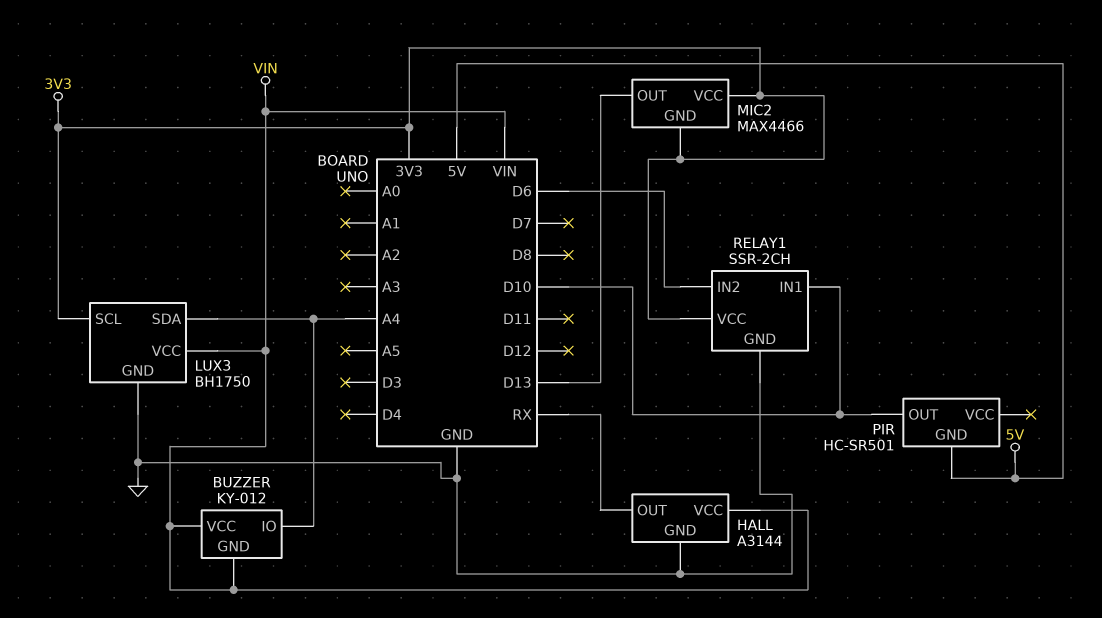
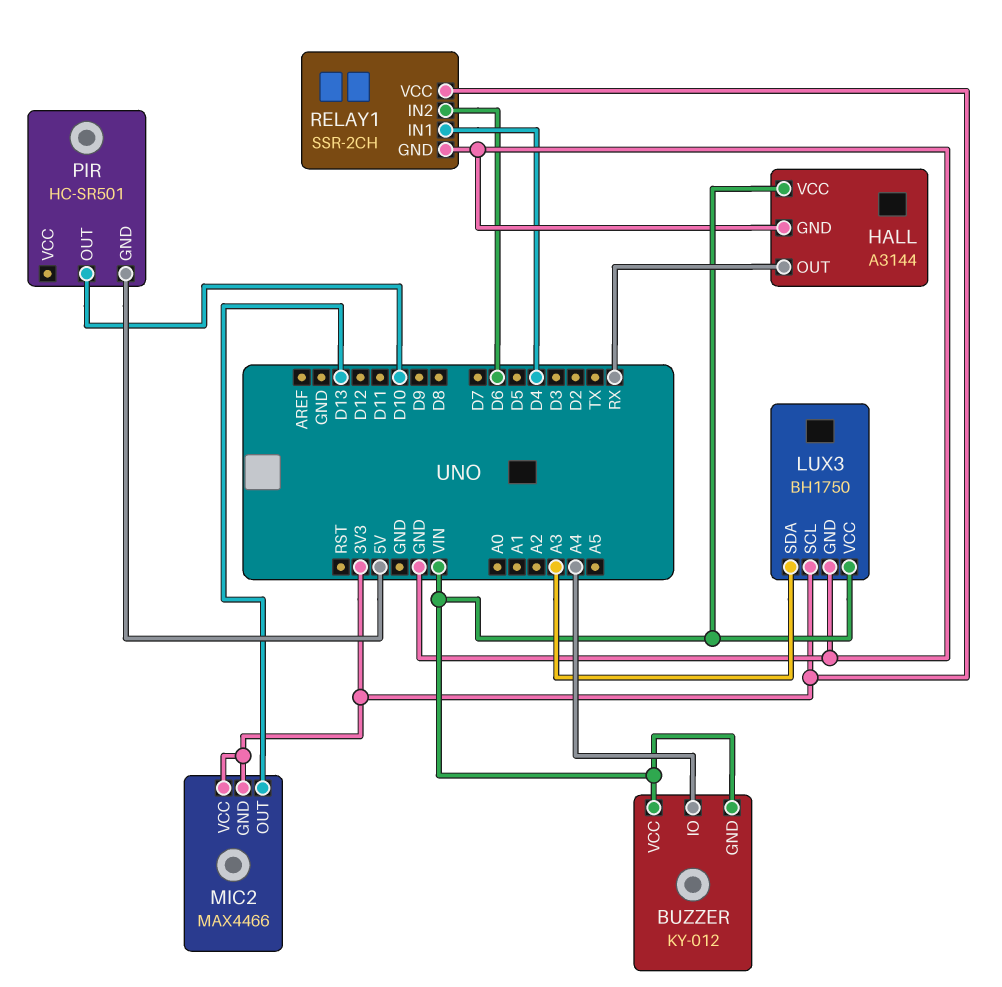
LUX3 pin SDA: A4 -> A3
RELAY1 pin IN1: D10 -> D4

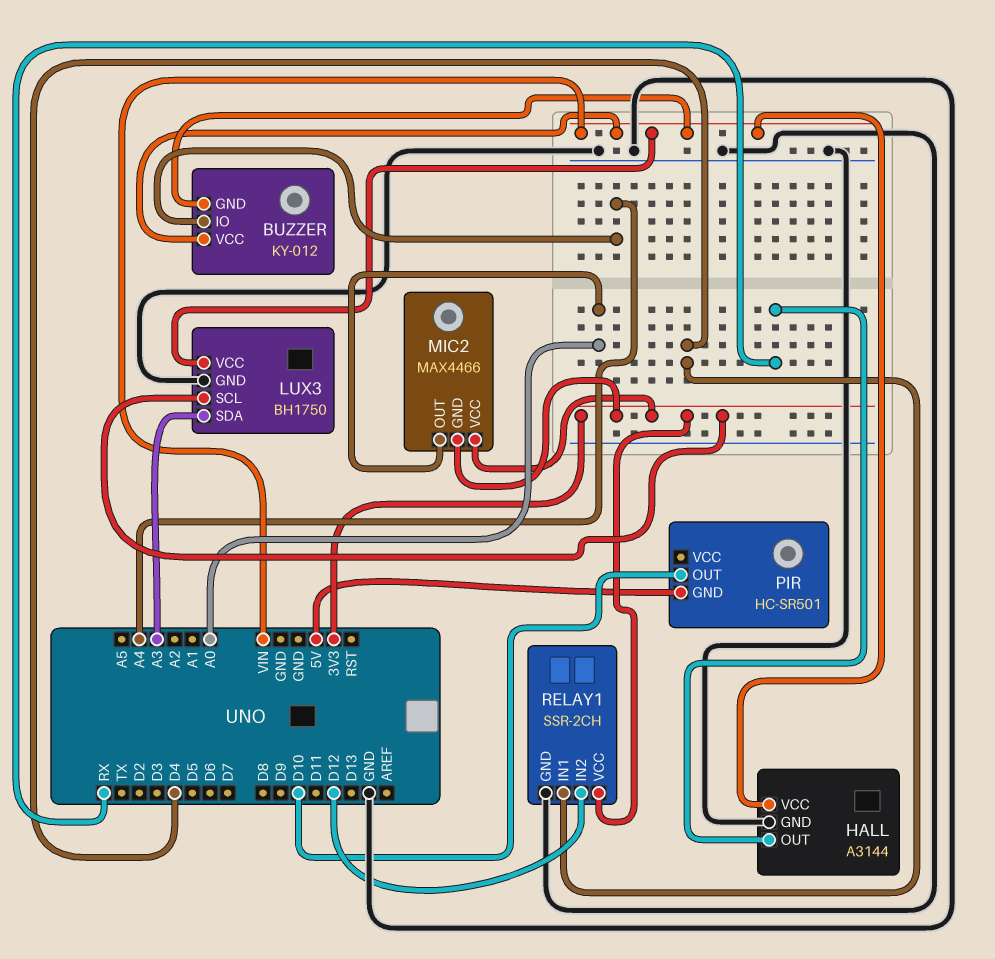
MIC2 pin OUT: D13 -> A0
RELAY1 pin IN2: D6 -> D12

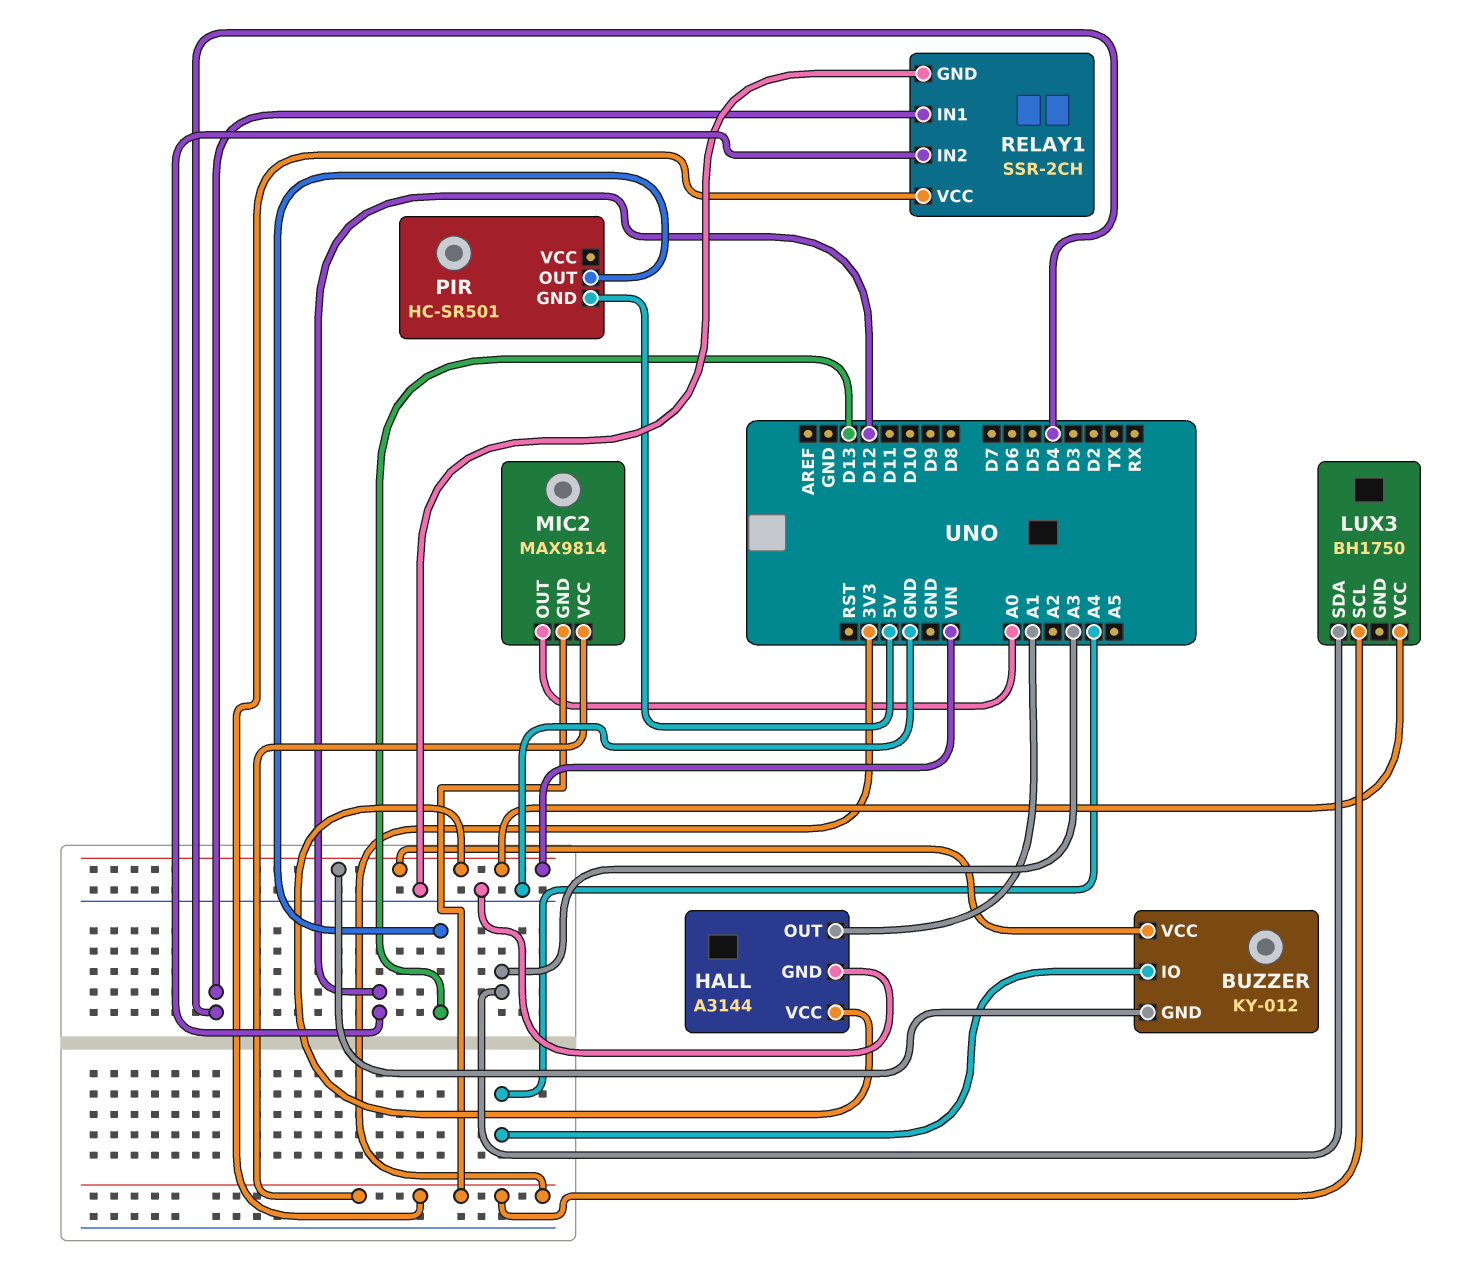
HALL pin OUT: RX -> A1
LUX3 pin GND: GND -> none
MIC2: MAX4466 -> MAX9814
PIR pin OUT: D10 -> D13

